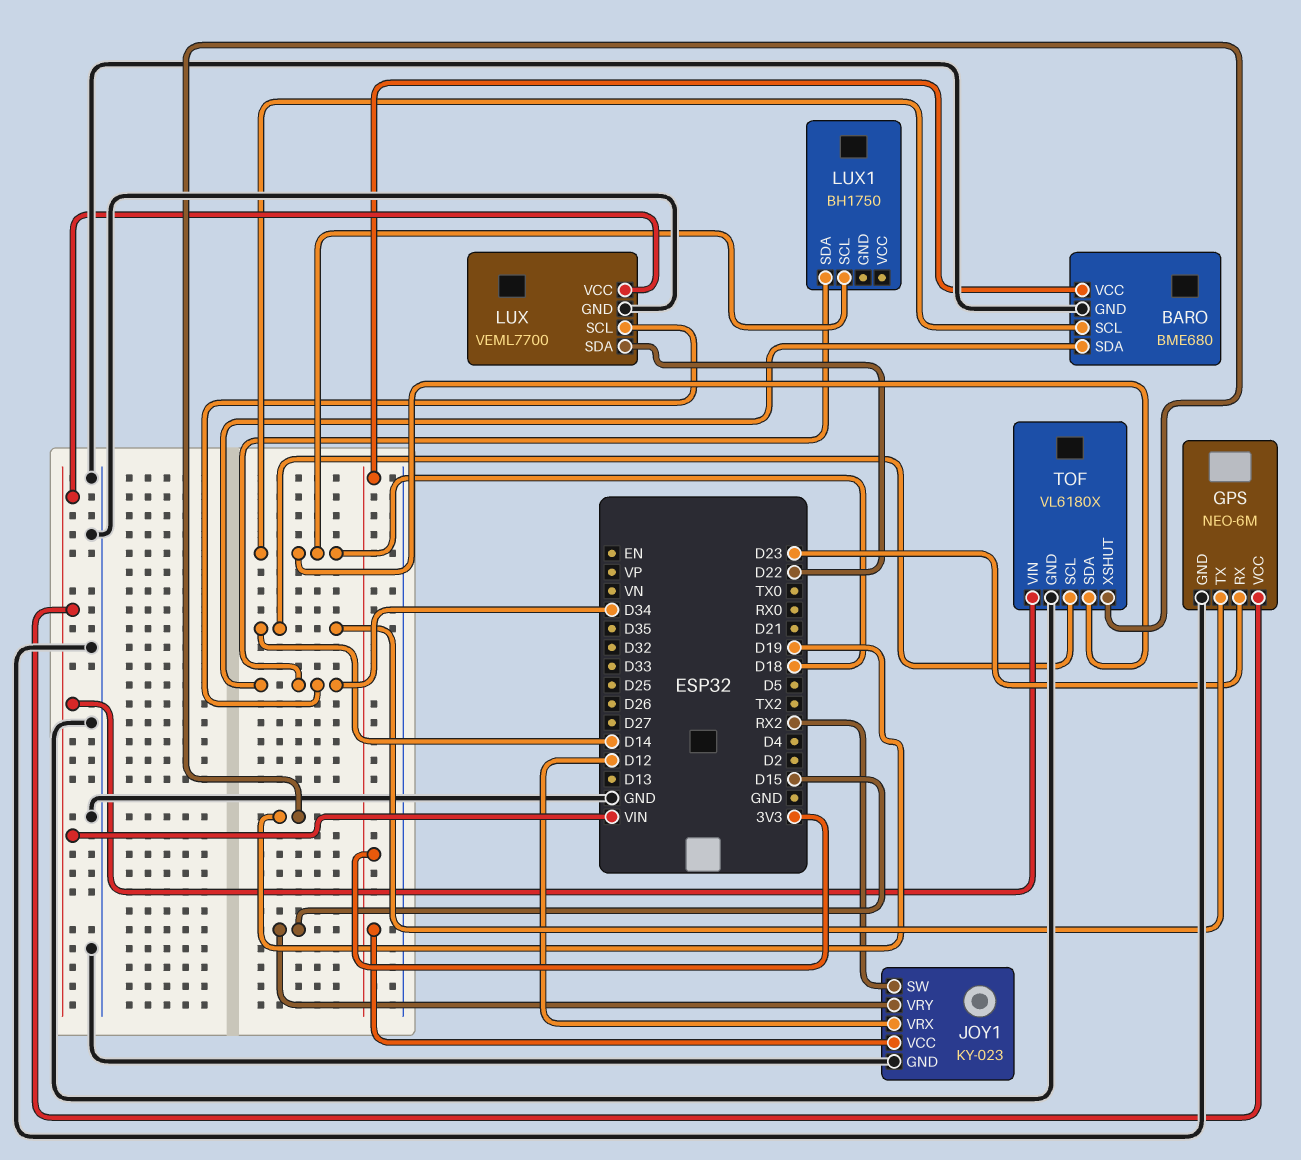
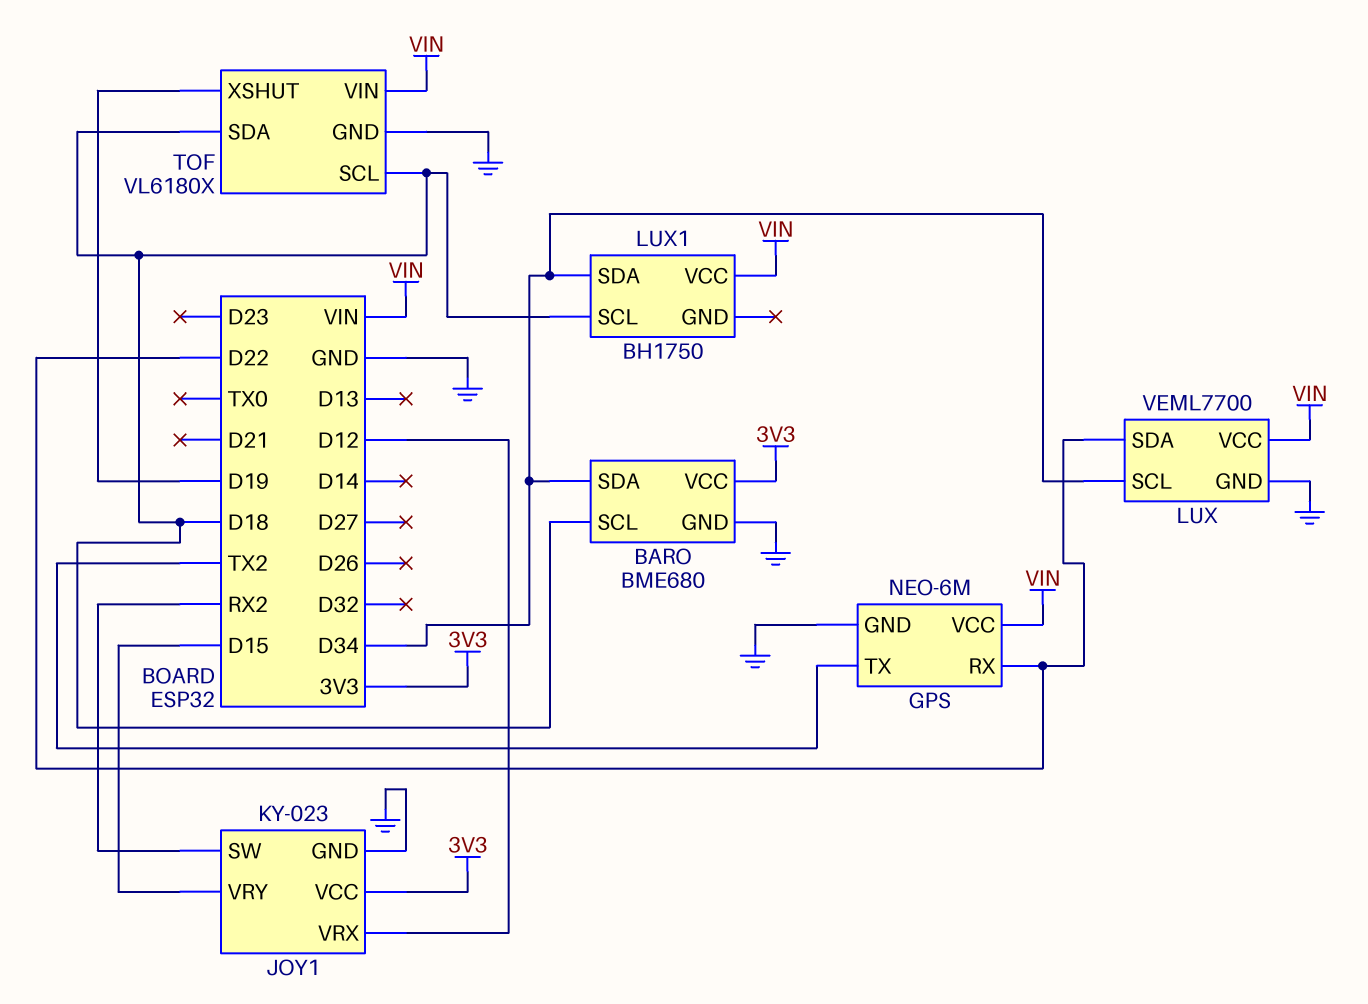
GPS pin RX: D23 -> D22
GPS pin TX: D14 -> TX2
LUX1 pin VCC: none -> VIN
TOF pin SCL: D14 -> D18

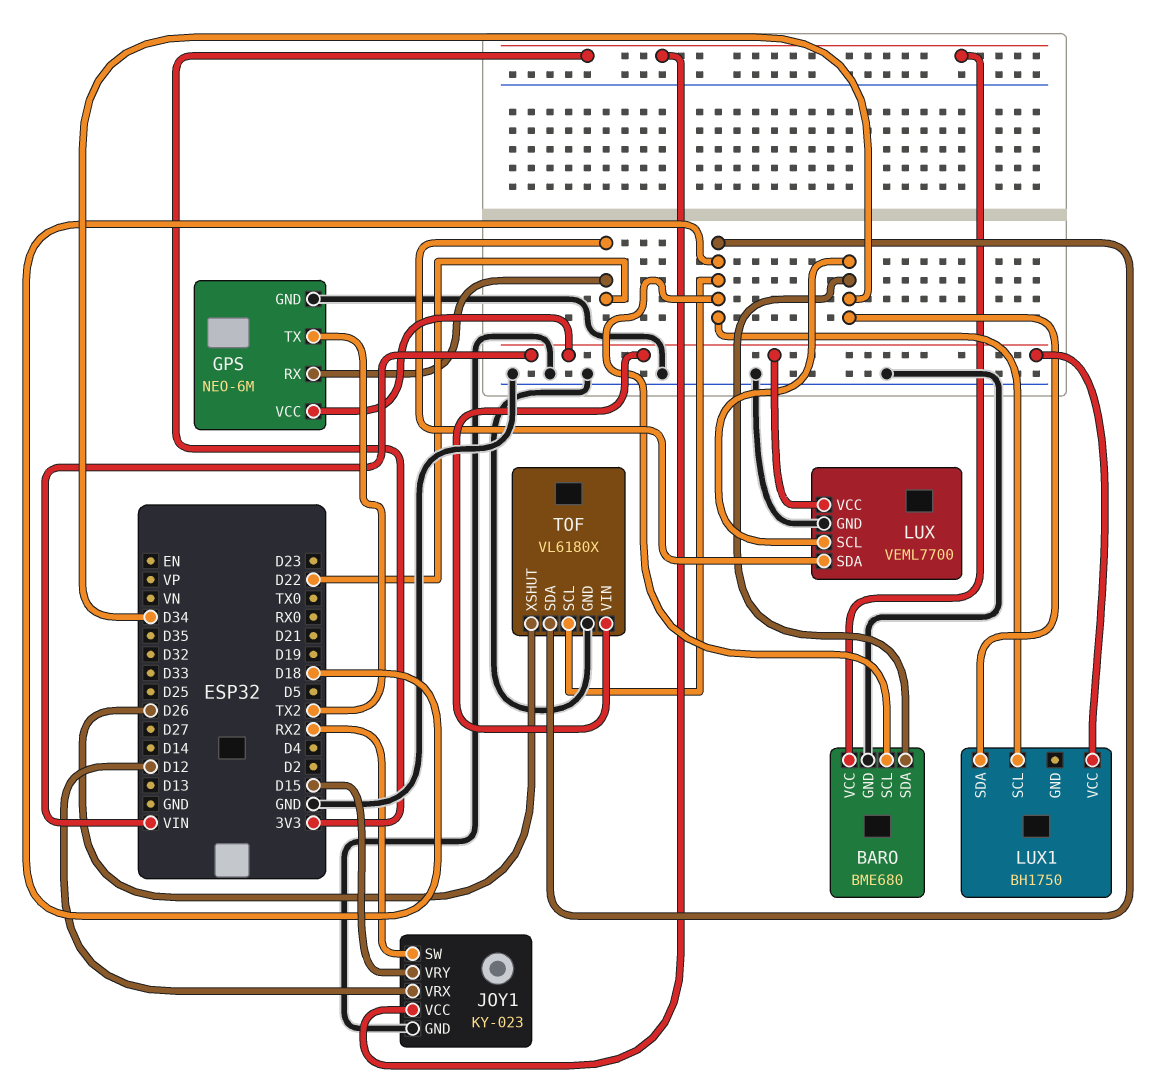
TOF pin XSHUT: D19 -> D26

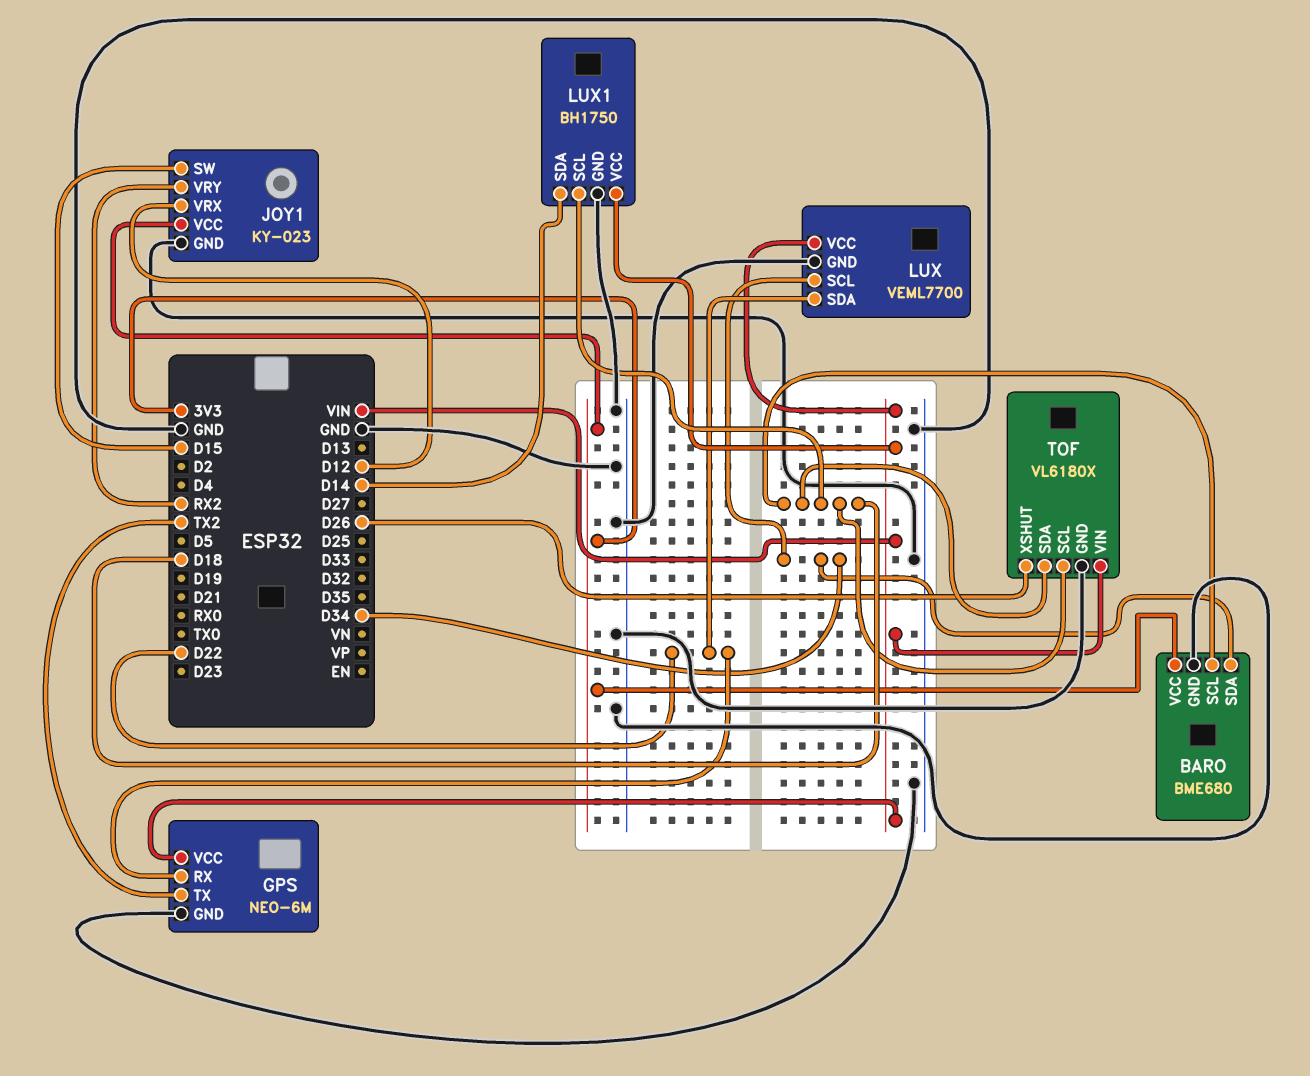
JOY1 pin SW: RX2 -> D15
JOY1 pin VRY: D15 -> RX2
LUX1 pin GND: none -> GND
LUX1 pin SDA: D34 -> D14

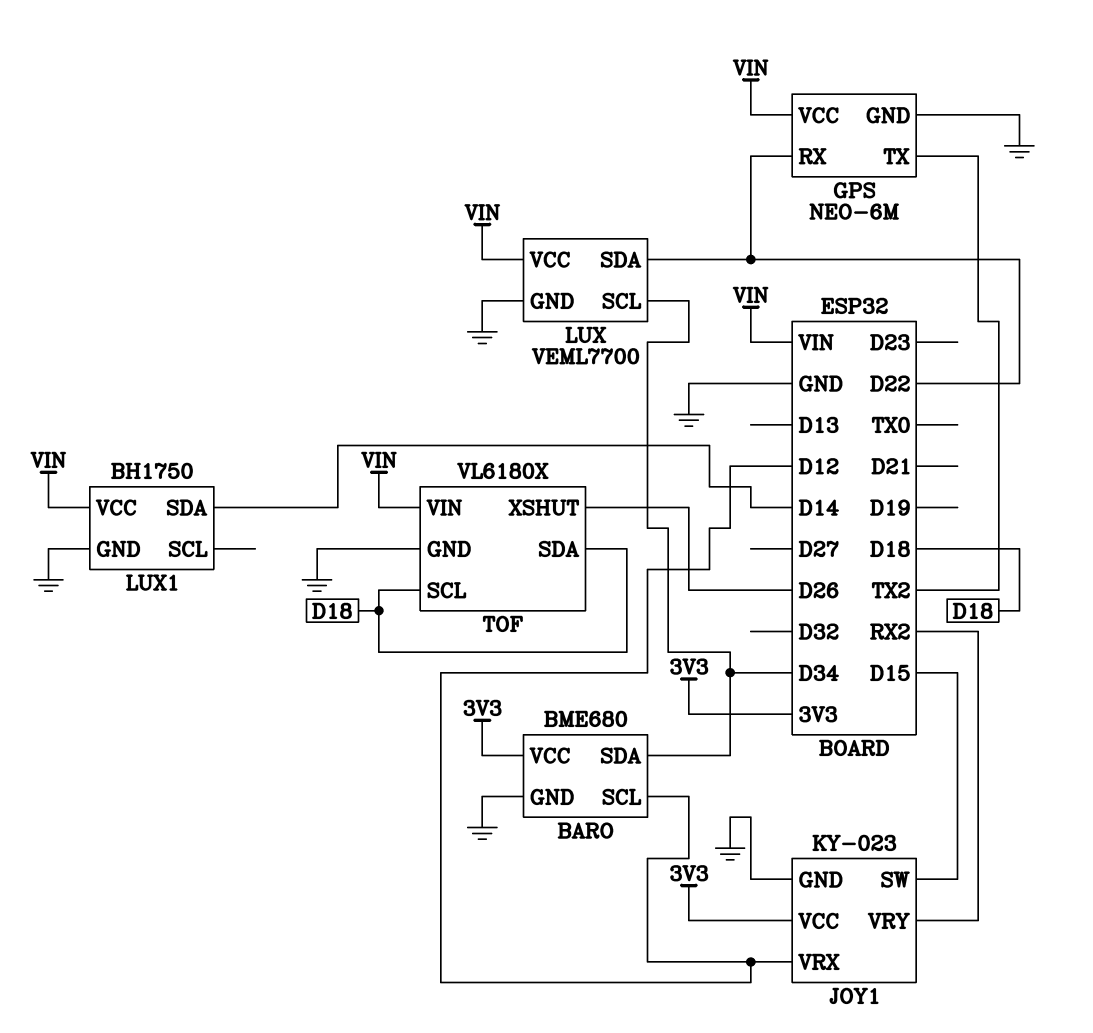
BARO pin SCL: D18 -> D12
LUX1 pin SCL: D18 -> none

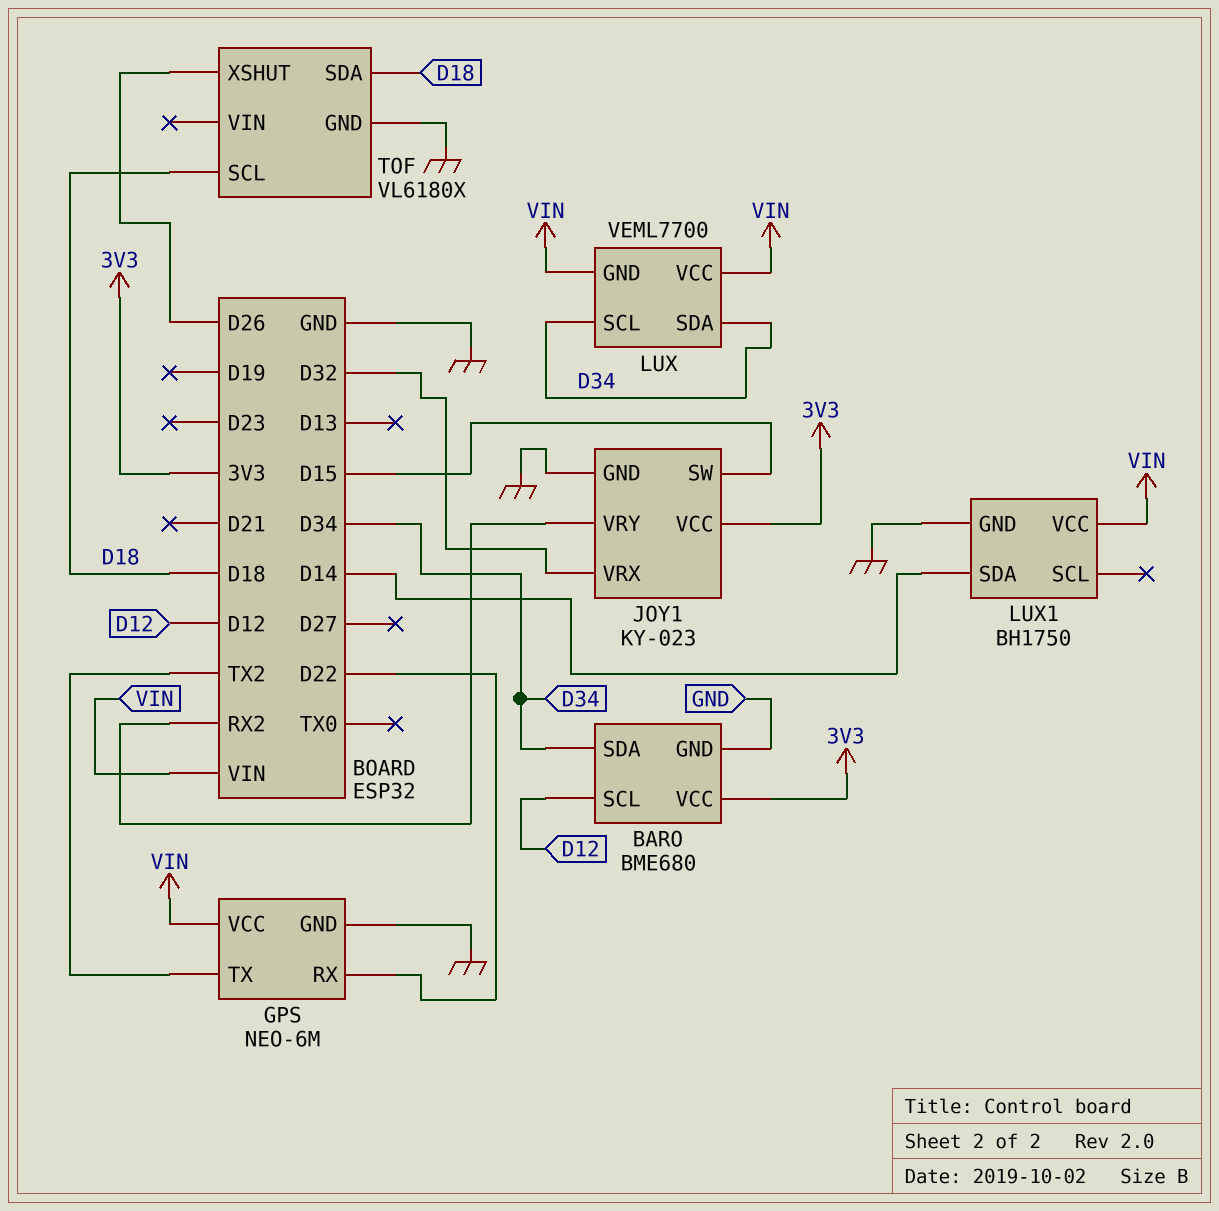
JOY1 pin VRX: D12 -> D32
LUX pin GND: GND -> VIN
LUX pin SDA: D22 -> D34
TOF pin VIN: VIN -> none

